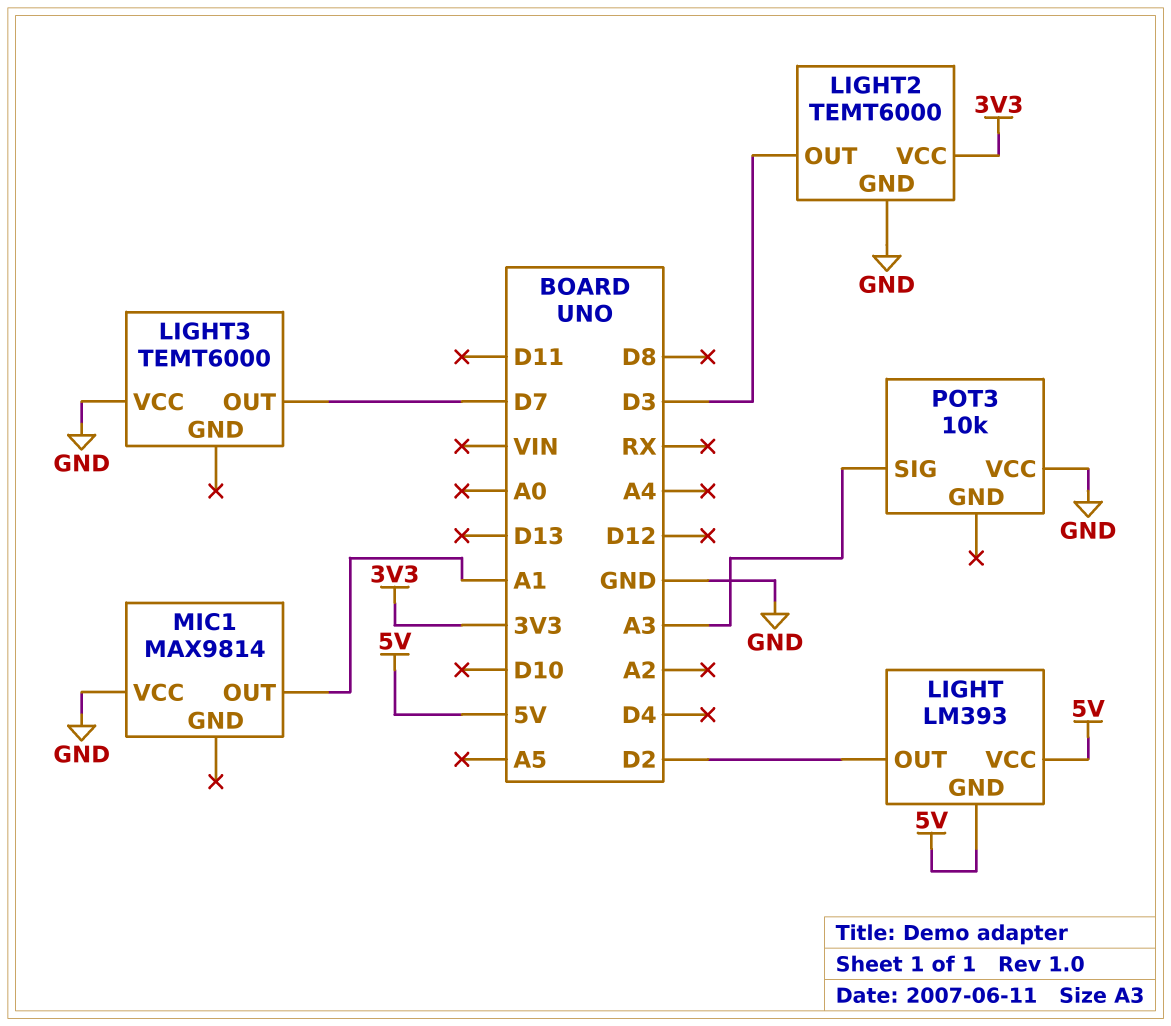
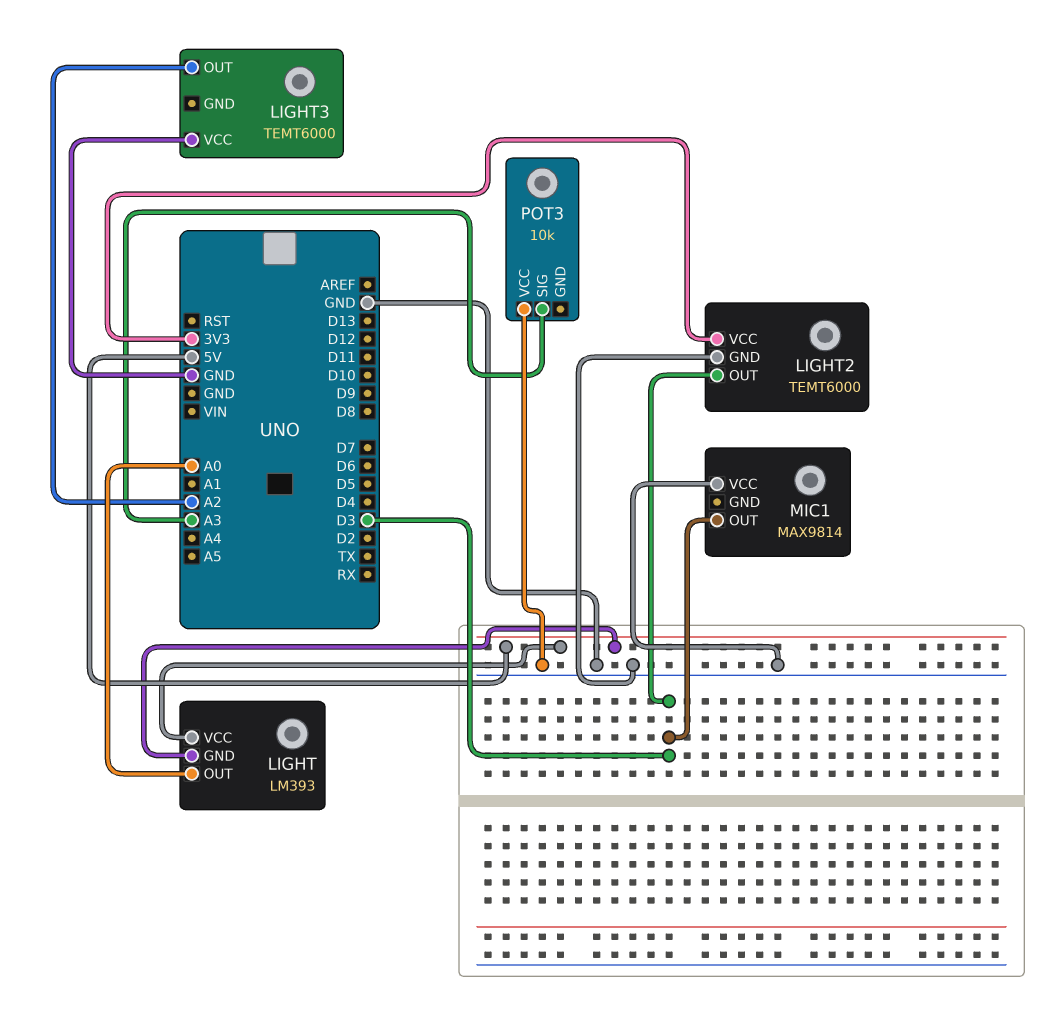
LIGHT pin OUT: D2 -> A0
LIGHT3 pin OUT: D7 -> A2
MIC1 pin OUT: A1 -> D3

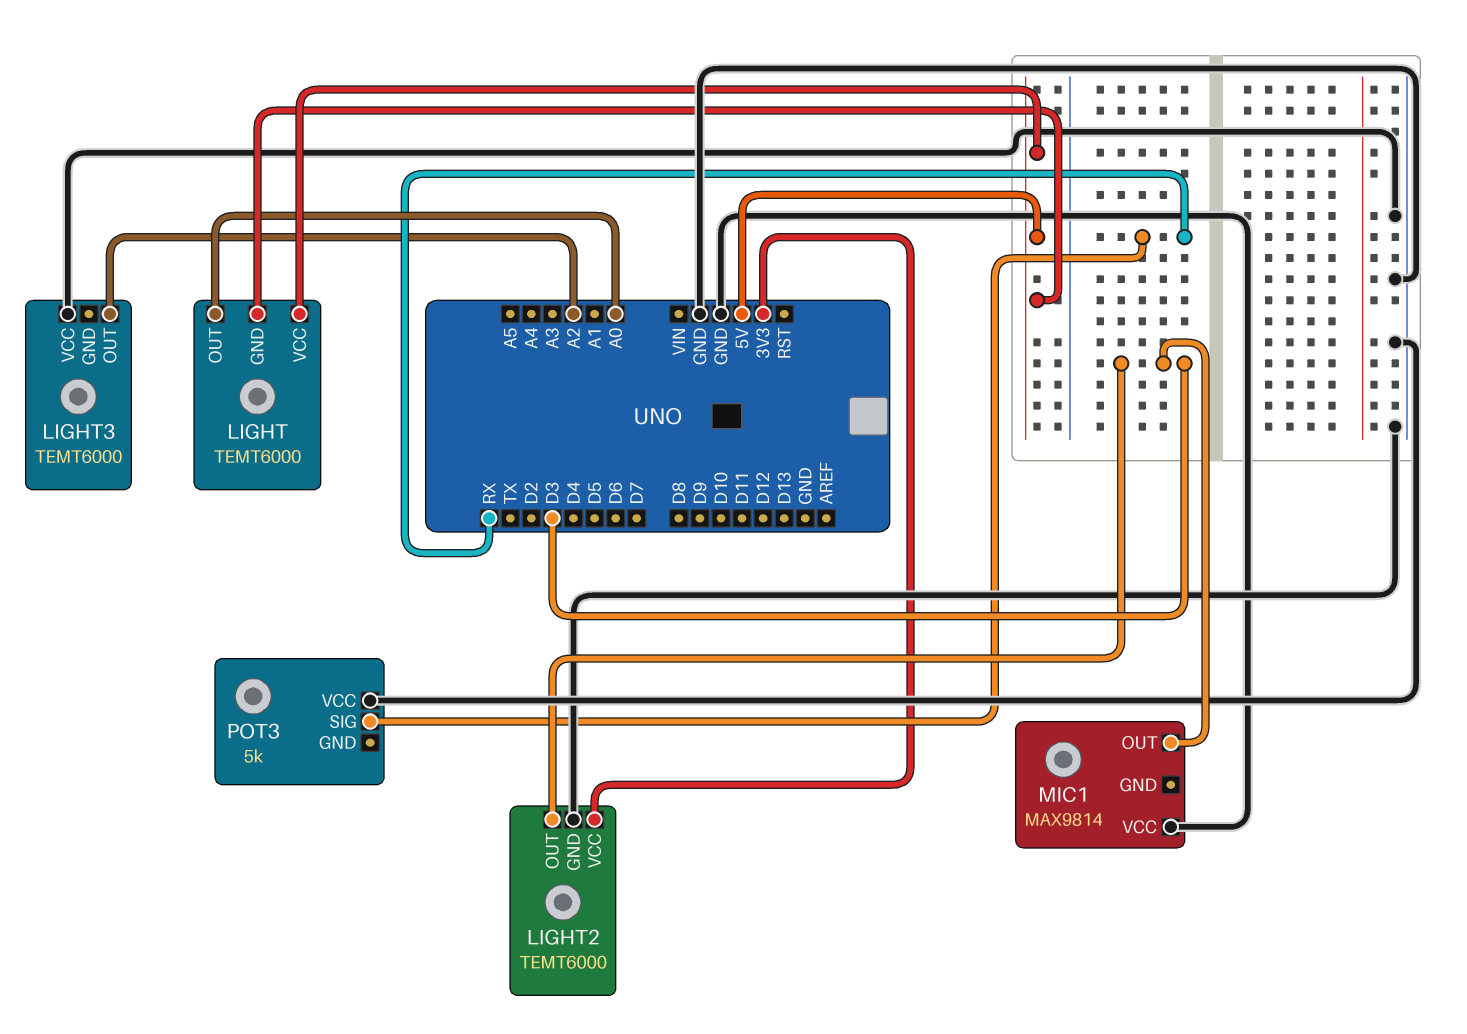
LIGHT: LM393 -> TEMT6000
POT3: 10k -> 5k
POT3 pin SIG: A3 -> RX

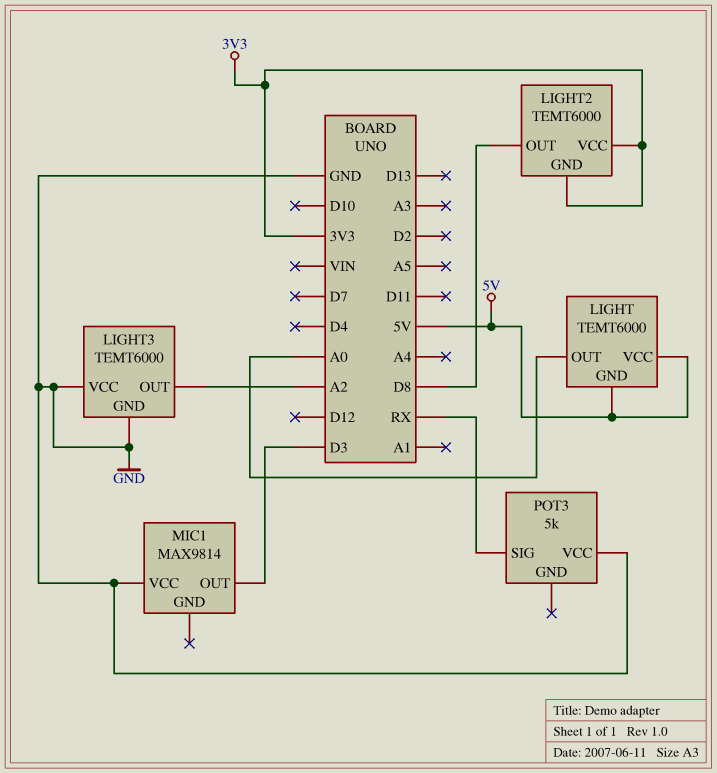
LIGHT2 pin GND: GND -> 3V3
LIGHT2 pin OUT: D3 -> D8
LIGHT3 pin GND: none -> GND

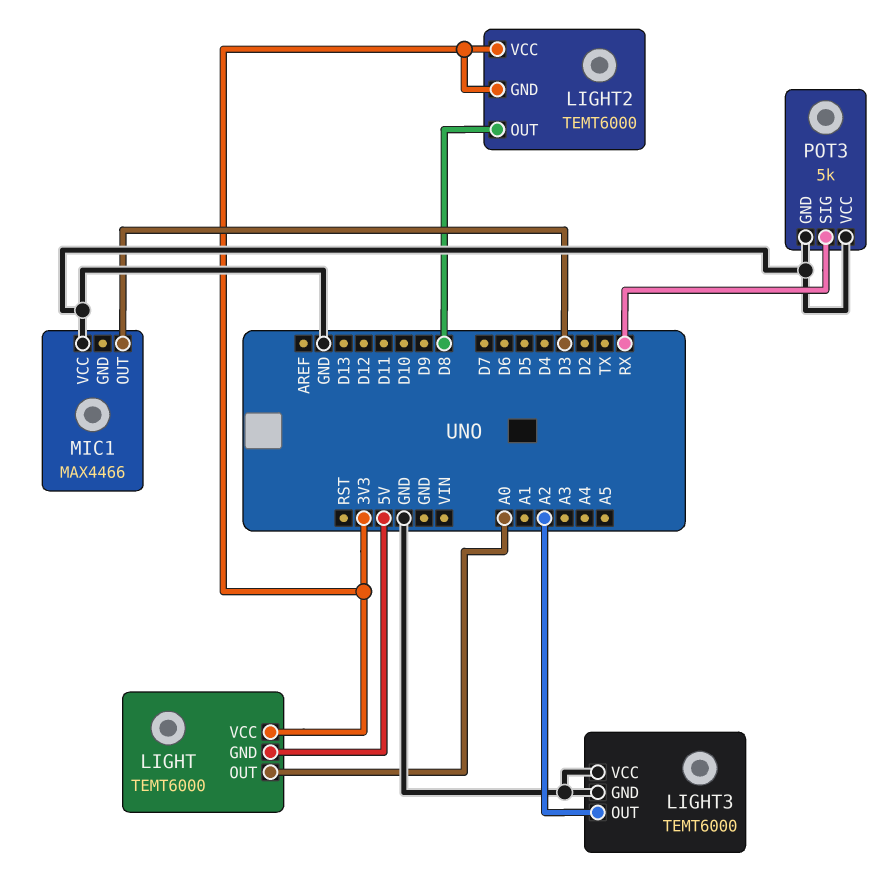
LIGHT pin VCC: 5V -> 3V3
MIC1: MAX9814 -> MAX4466
POT3 pin GND: none -> GND

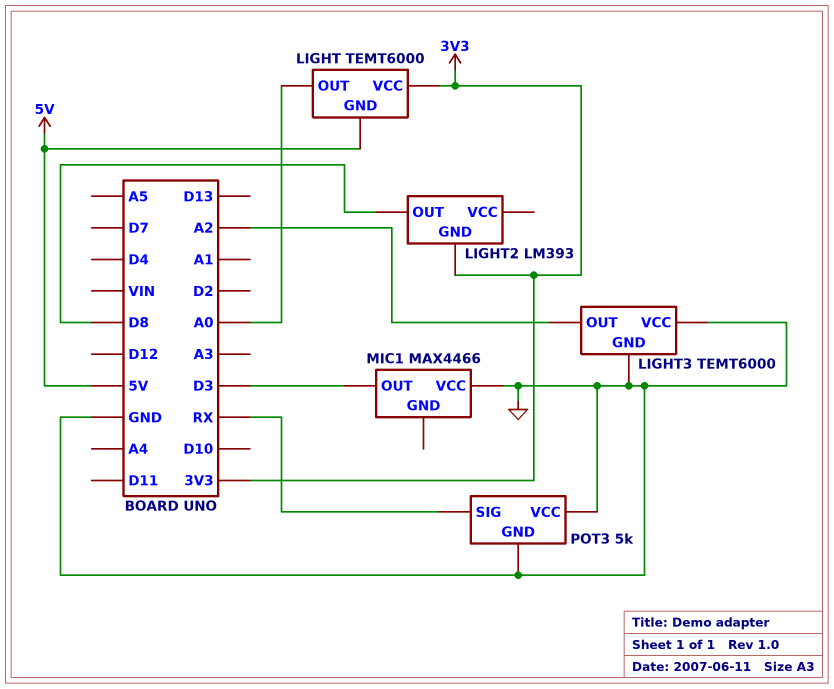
LIGHT2: TEMT6000 -> LM393
LIGHT2 pin VCC: 3V3 -> none

